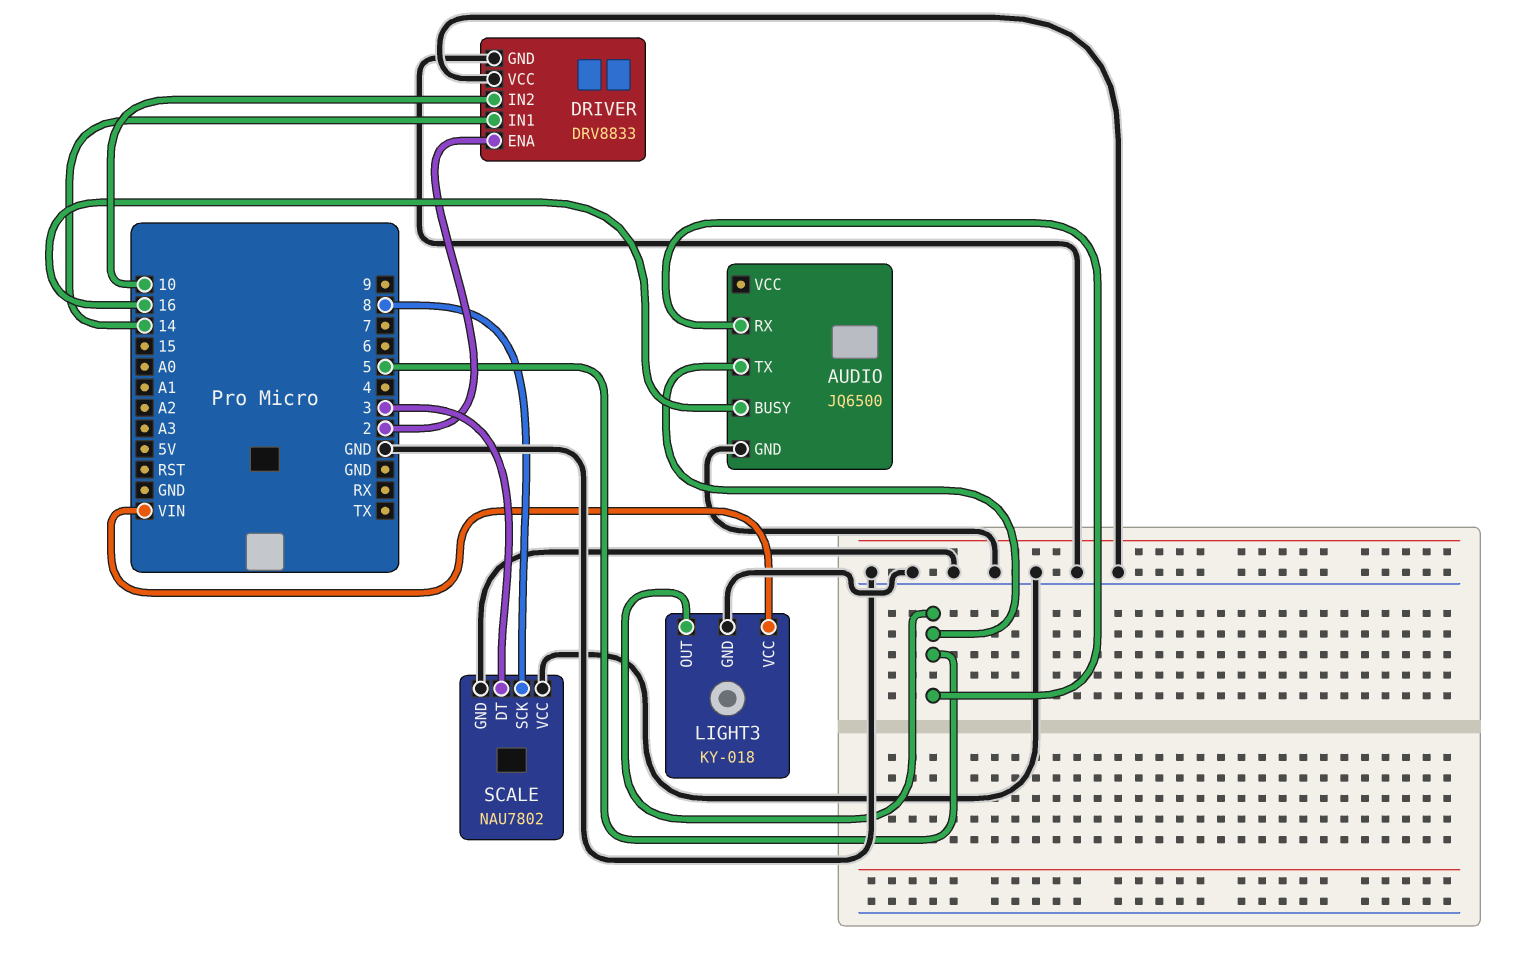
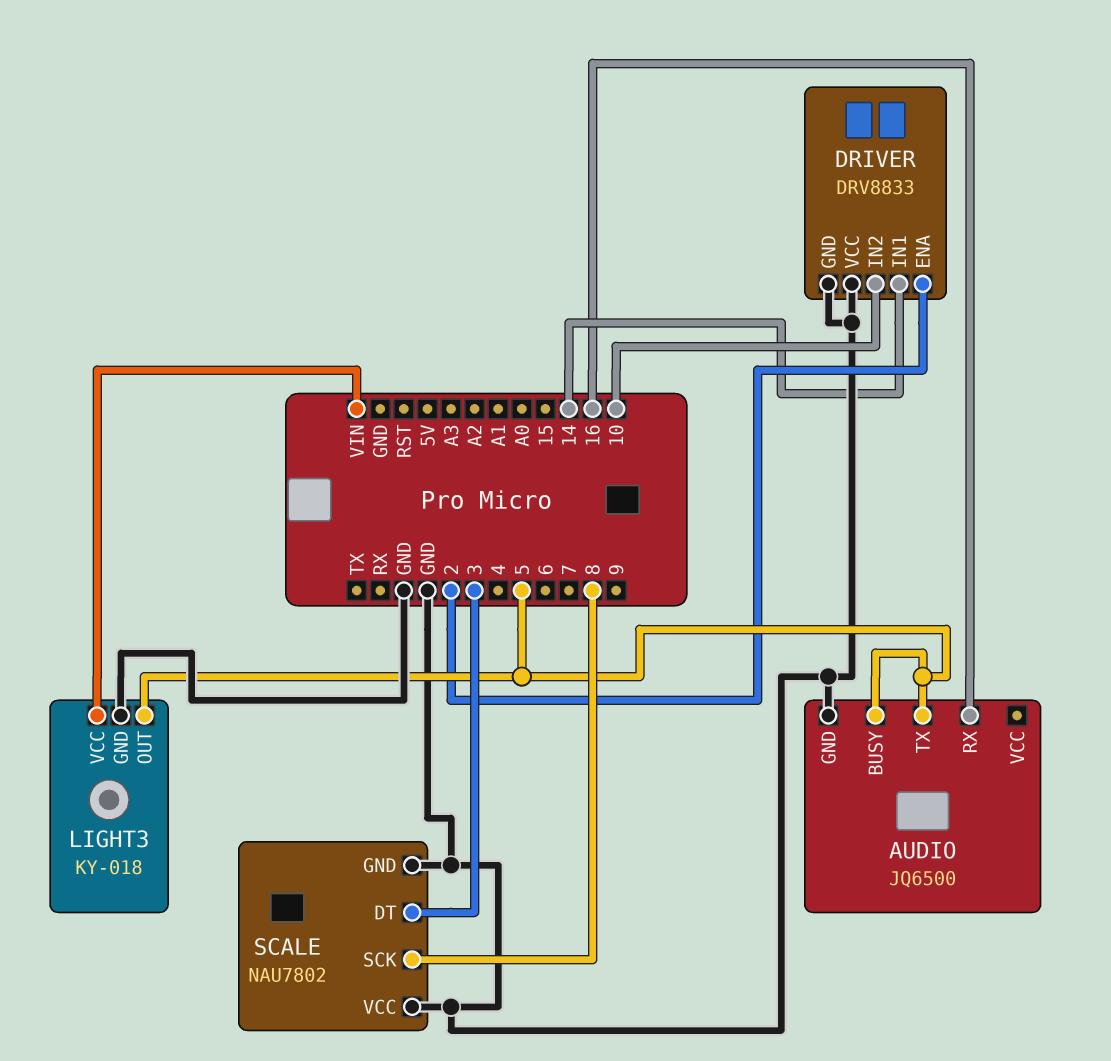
AUDIO pin BUSY: 16 -> 5
AUDIO pin RX: 5 -> 16

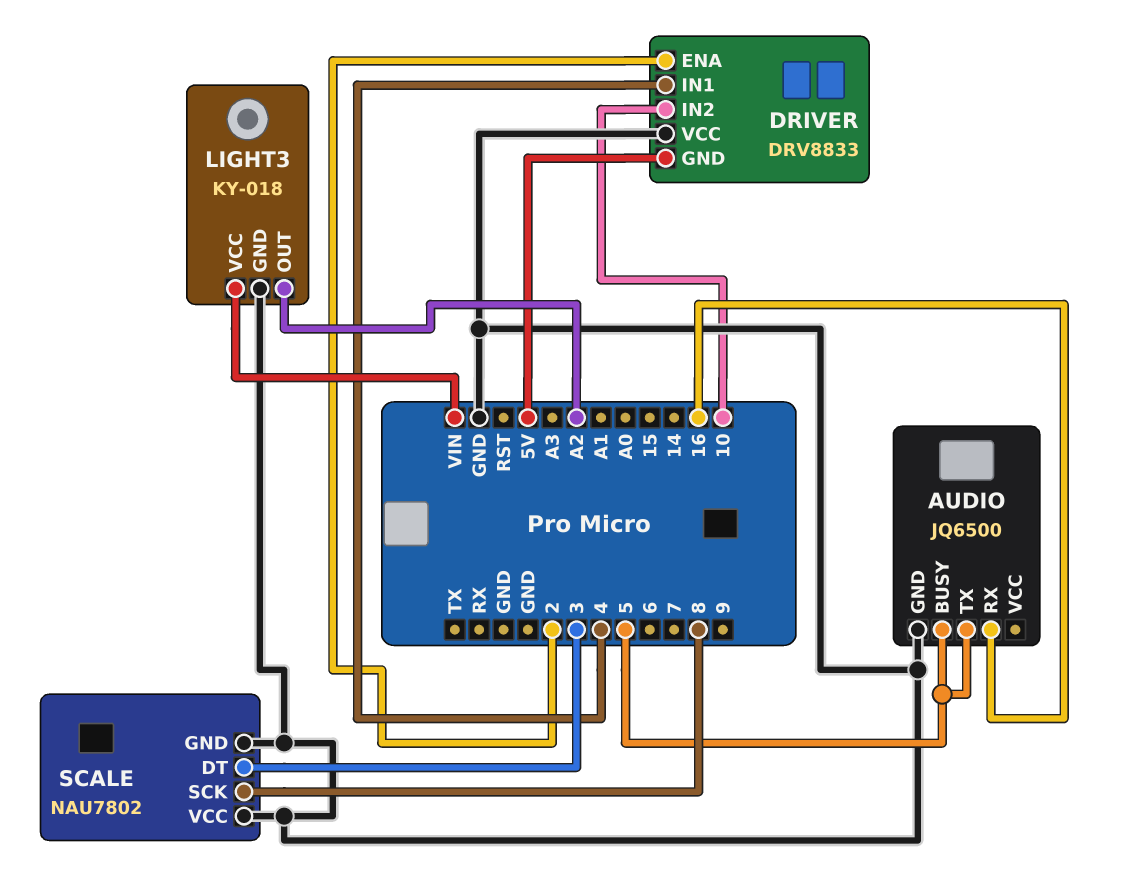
DRIVER pin GND: GND -> 5V
DRIVER pin IN1: 14 -> 4
LIGHT3 pin OUT: 5 -> A2

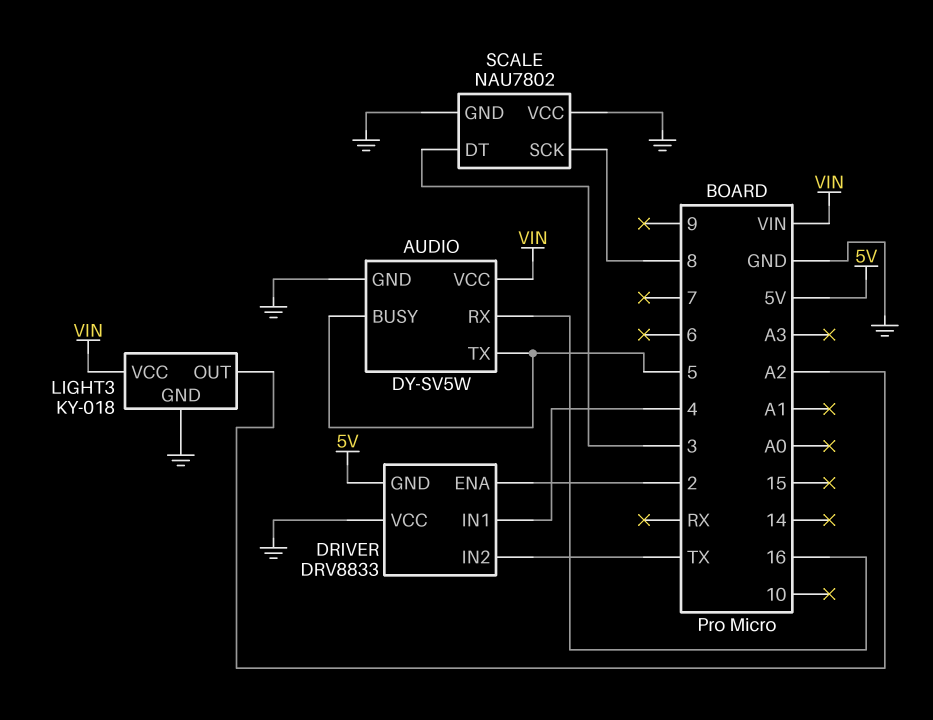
AUDIO: JQ6500 -> DY-SV5W
AUDIO pin VCC: none -> VIN
DRIVER pin IN2: 10 -> TX

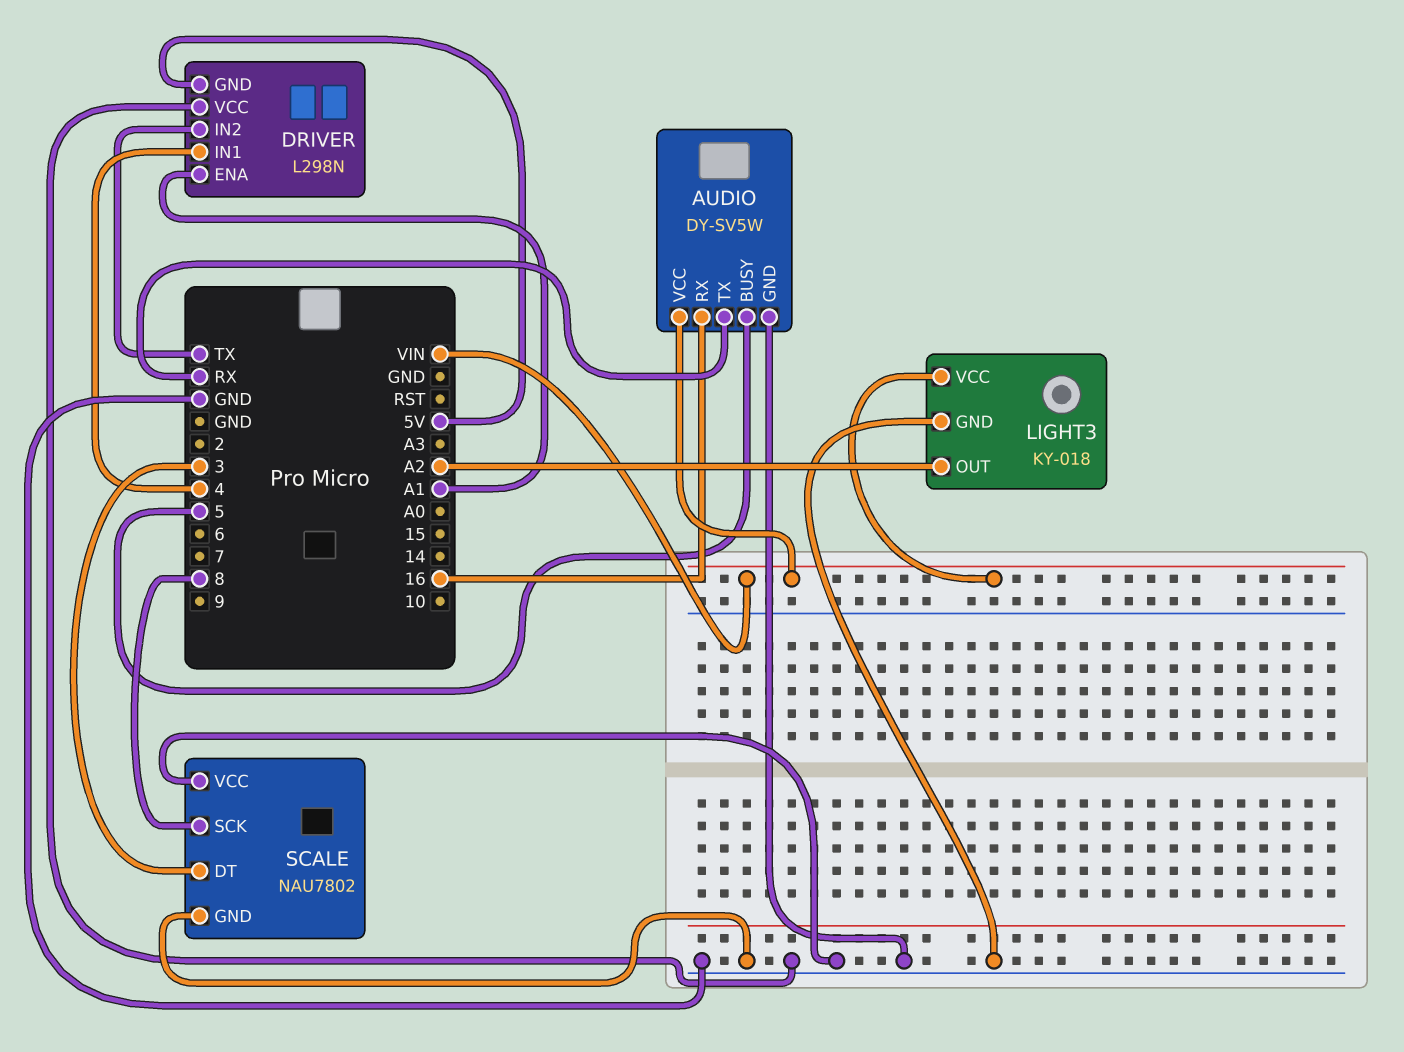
AUDIO pin TX: 5 -> RX
DRIVER: DRV8833 -> L298N
DRIVER pin ENA: 2 -> A1

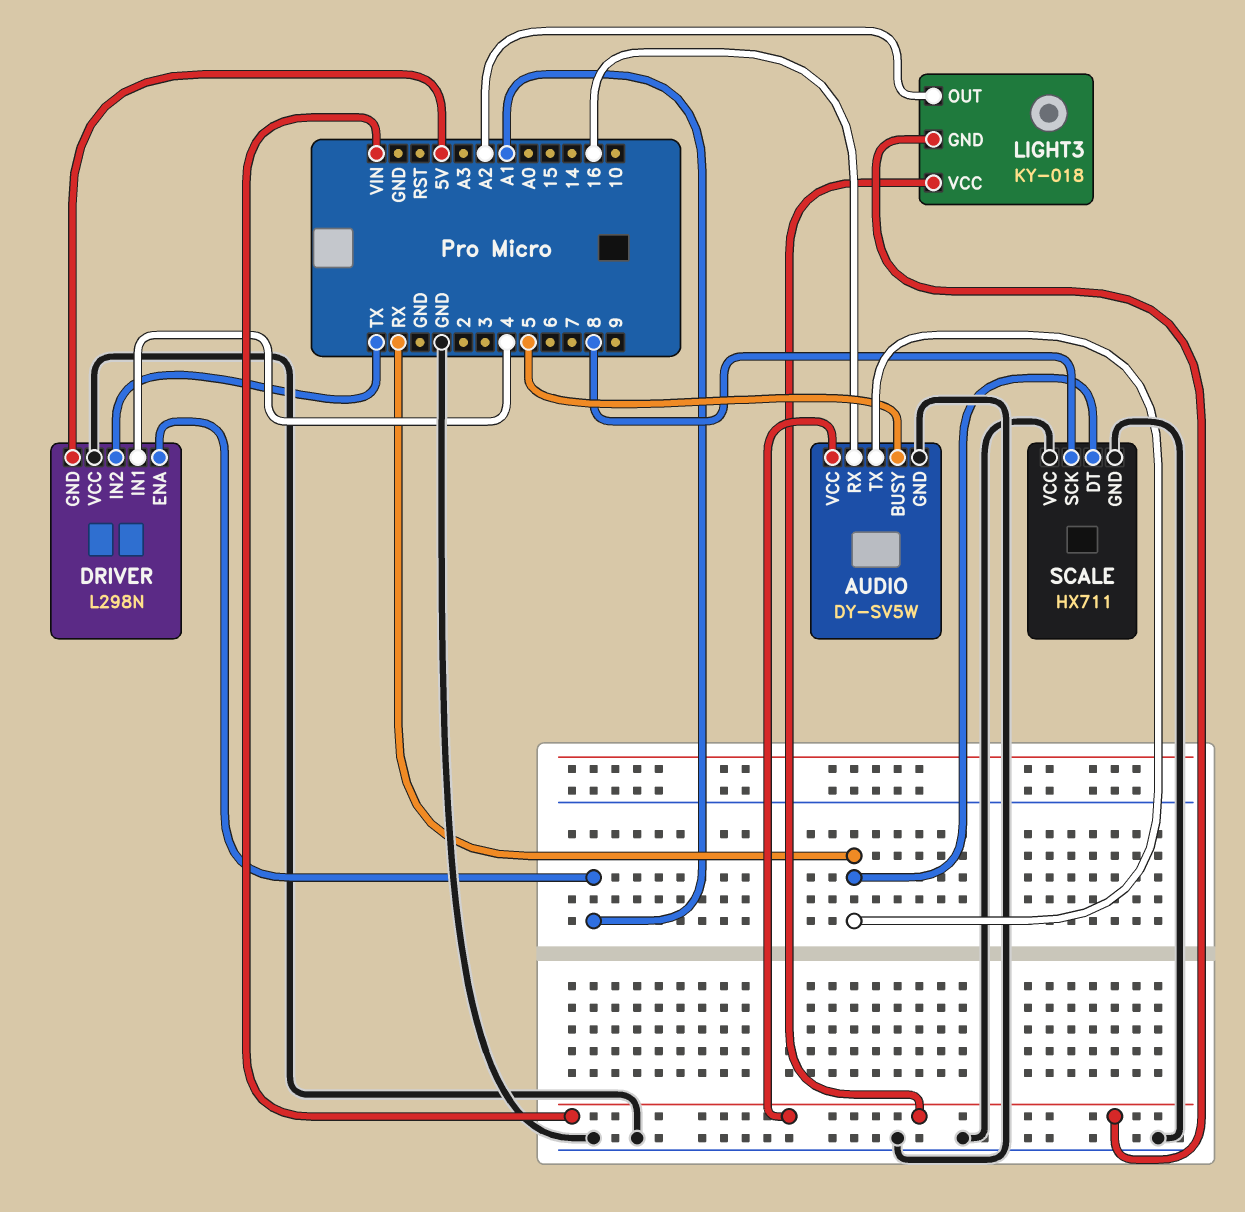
LIGHT3 pin GND: GND -> VIN
SCALE: NAU7802 -> HX711
SCALE pin DT: 3 -> RX

